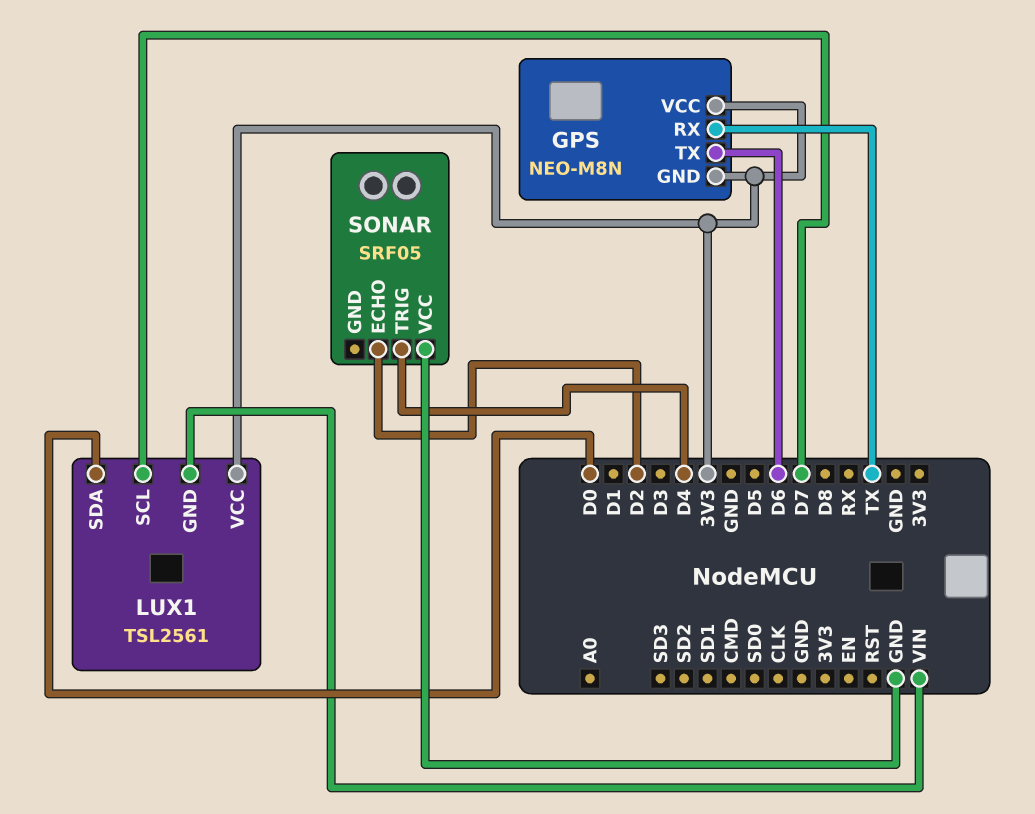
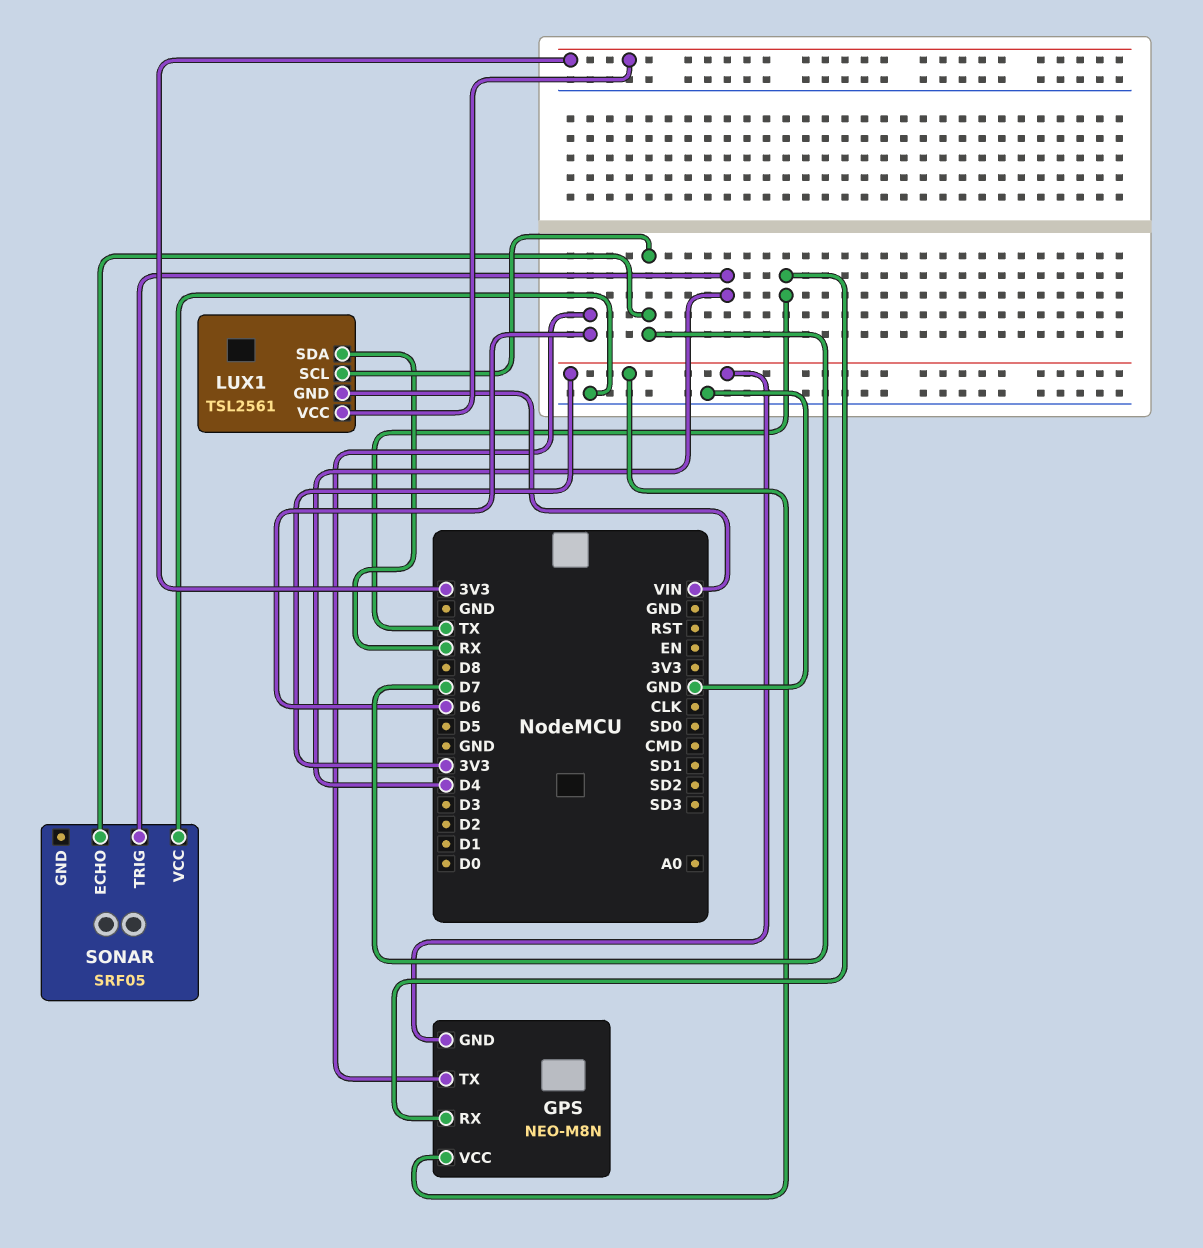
LUX1 pin SDA: D0 -> RX
SONAR pin ECHO: D2 -> D7

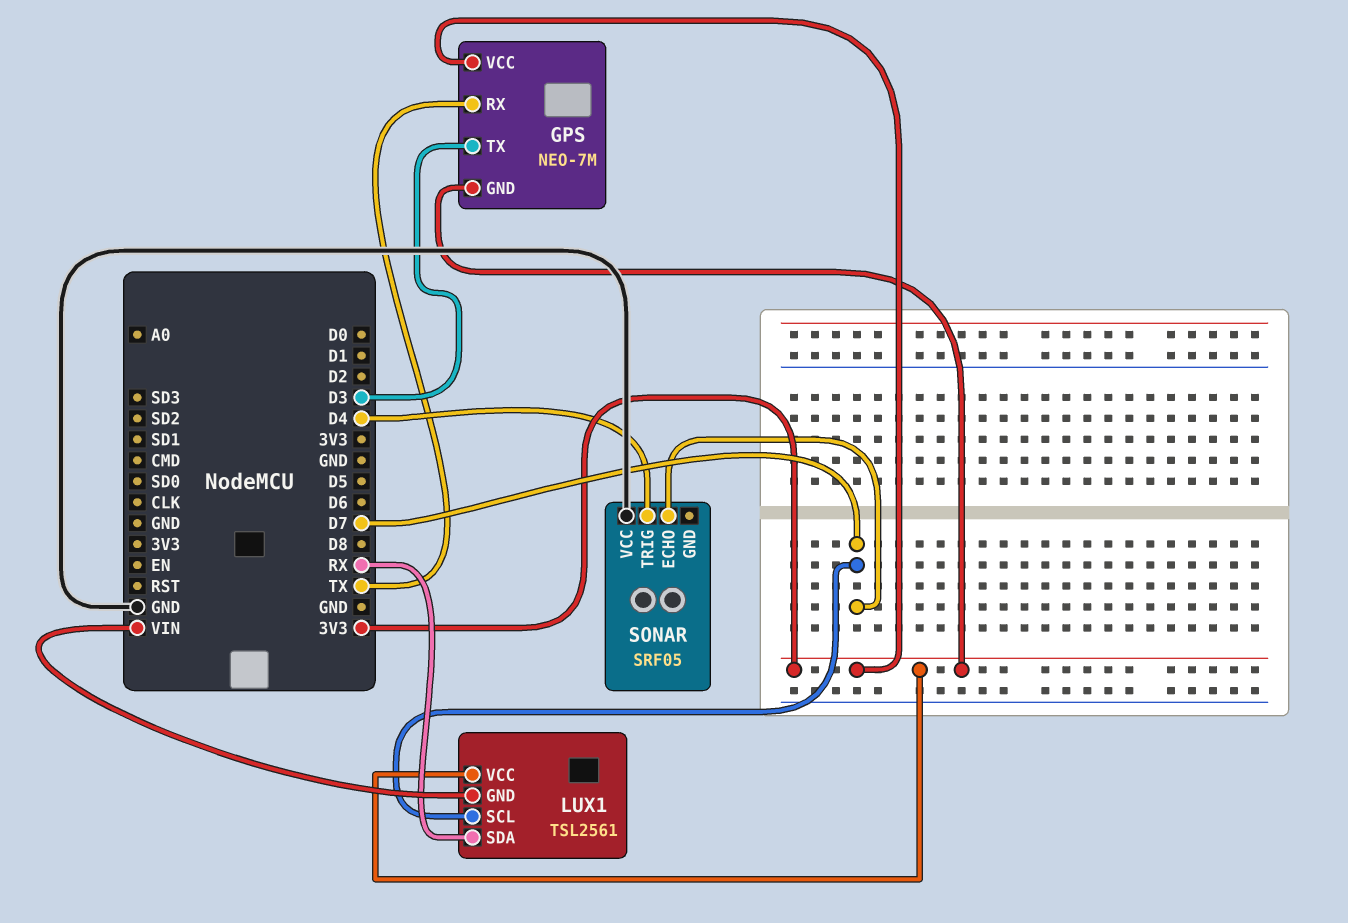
GPS: NEO-M8N -> NEO-7M
GPS pin TX: D6 -> D3

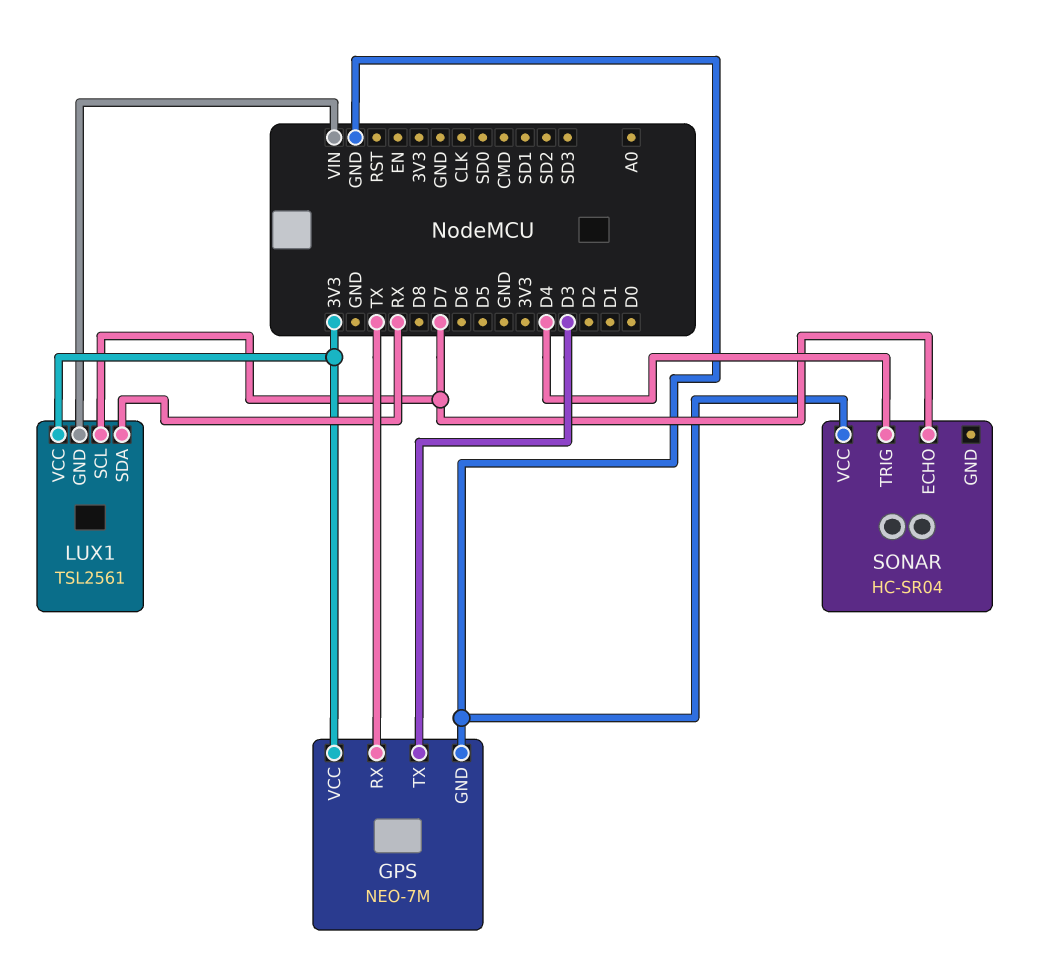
GPS pin GND: 3V3 -> GND
SONAR: SRF05 -> HC-SR04

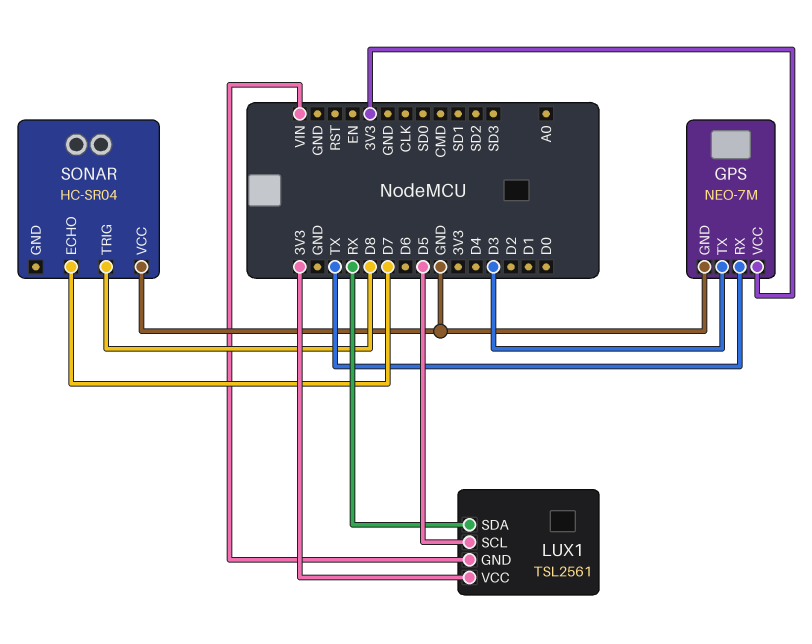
LUX1 pin SCL: D7 -> D5
SONAR pin TRIG: D4 -> D8

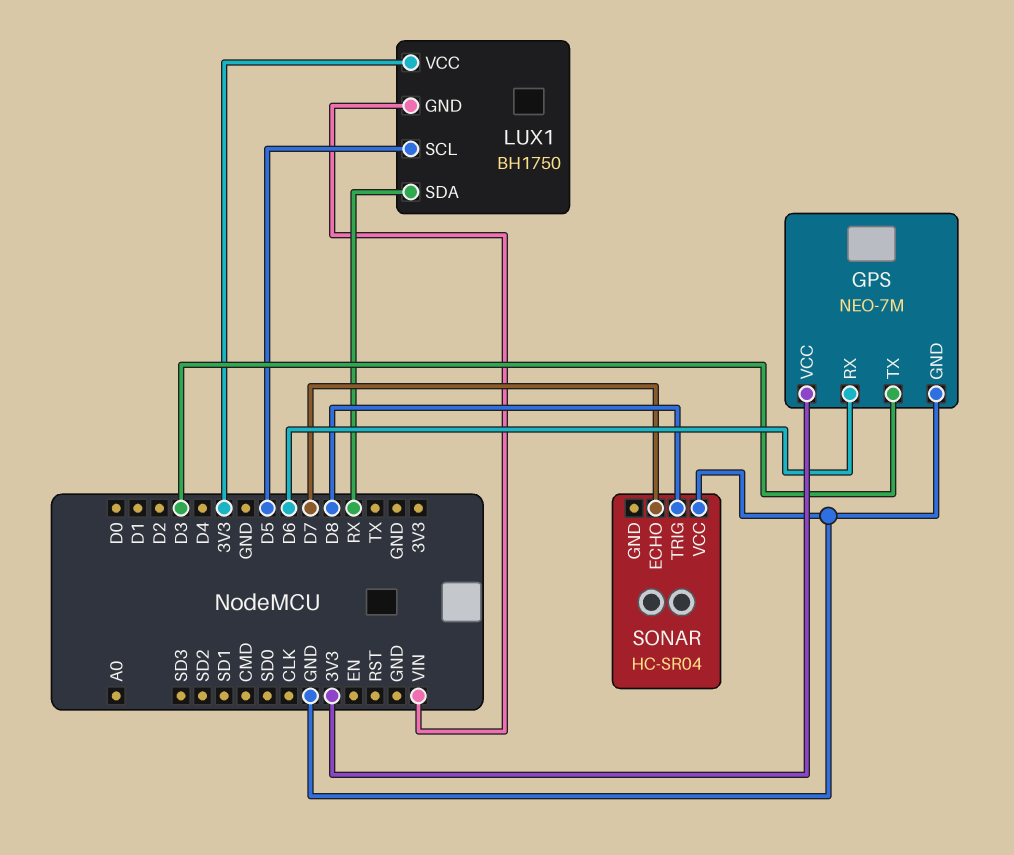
GPS pin RX: TX -> D6
LUX1: TSL2561 -> BH1750

